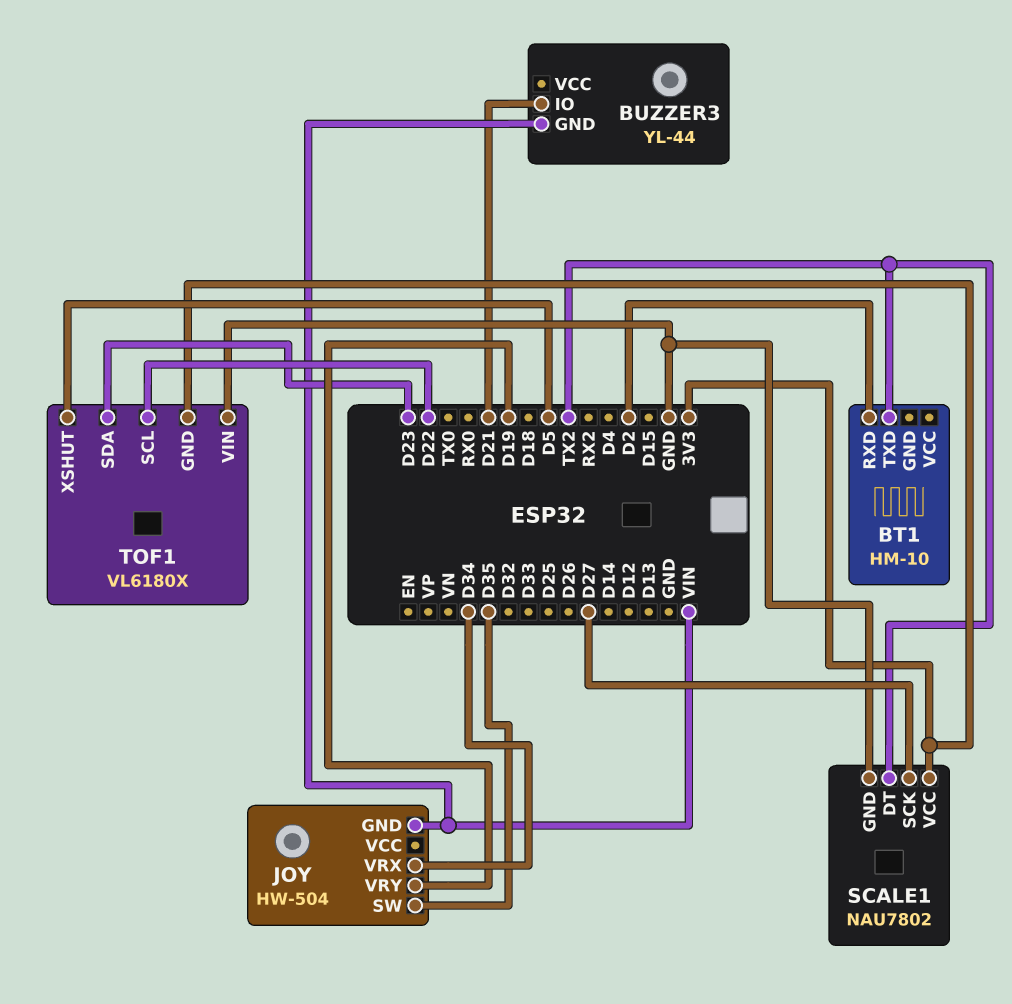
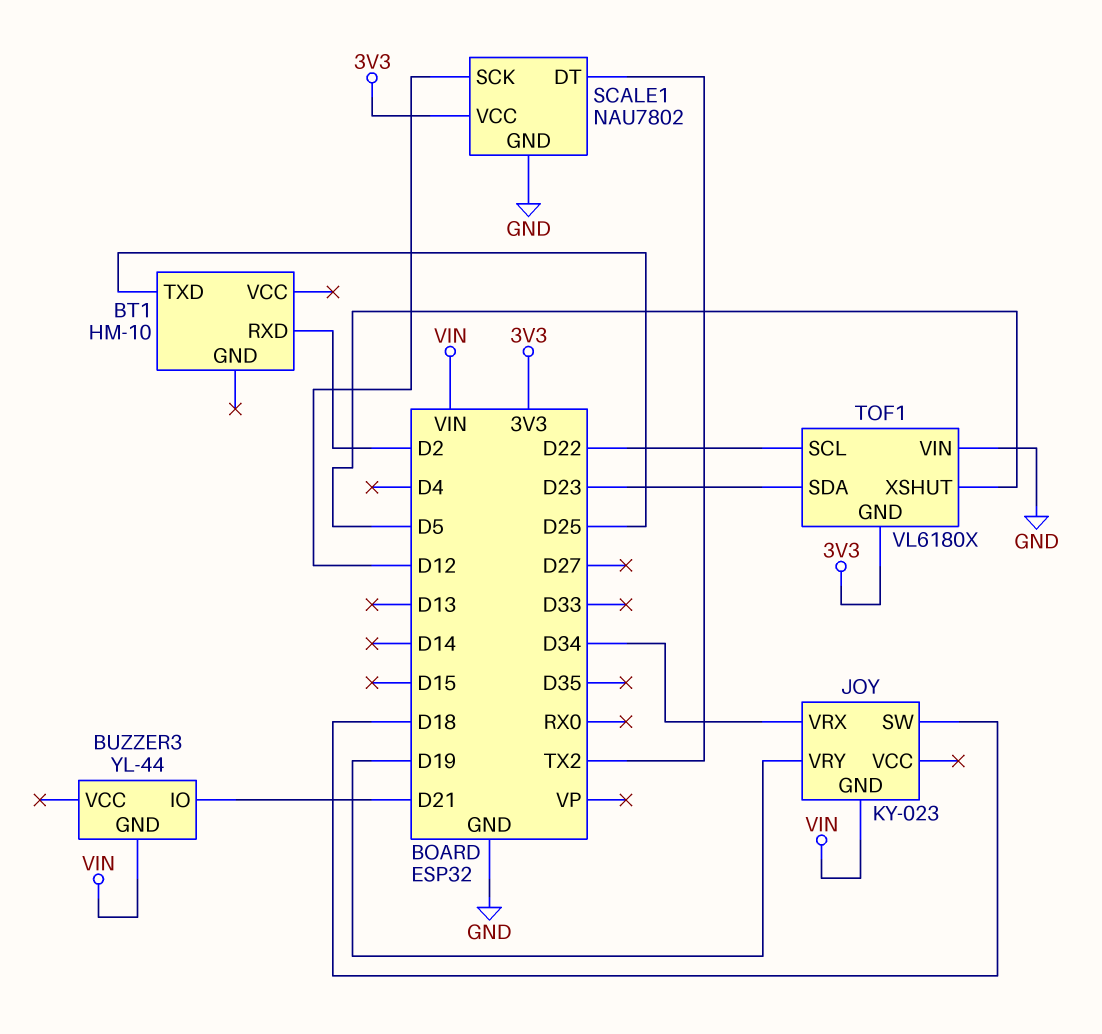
BT1 pin TXD: TX2 -> D25
JOY: HW-504 -> KY-023
JOY pin SW: D35 -> D18
SCALE1 pin SCK: D27 -> D12

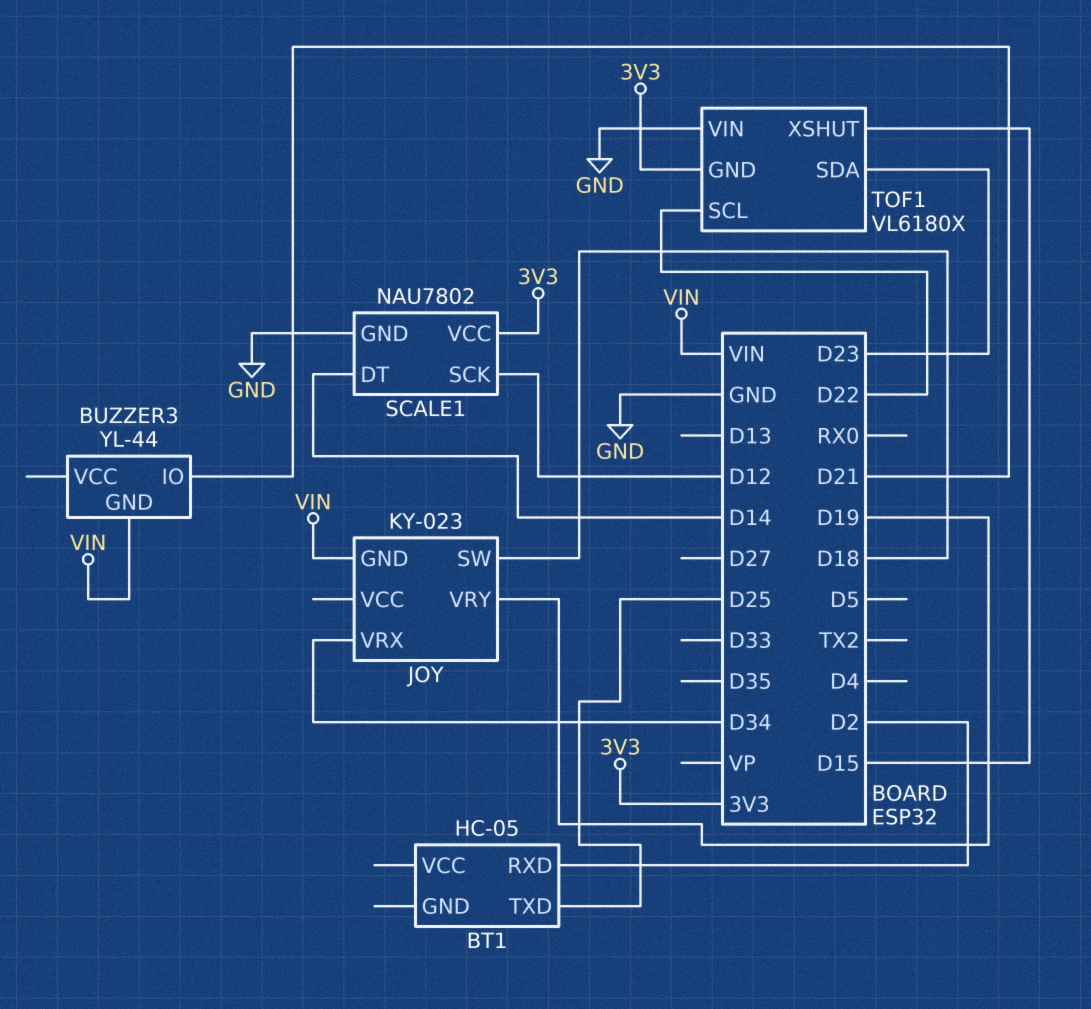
BT1: HM-10 -> HC-05
SCALE1 pin DT: TX2 -> D14
TOF1 pin XSHUT: D5 -> D15

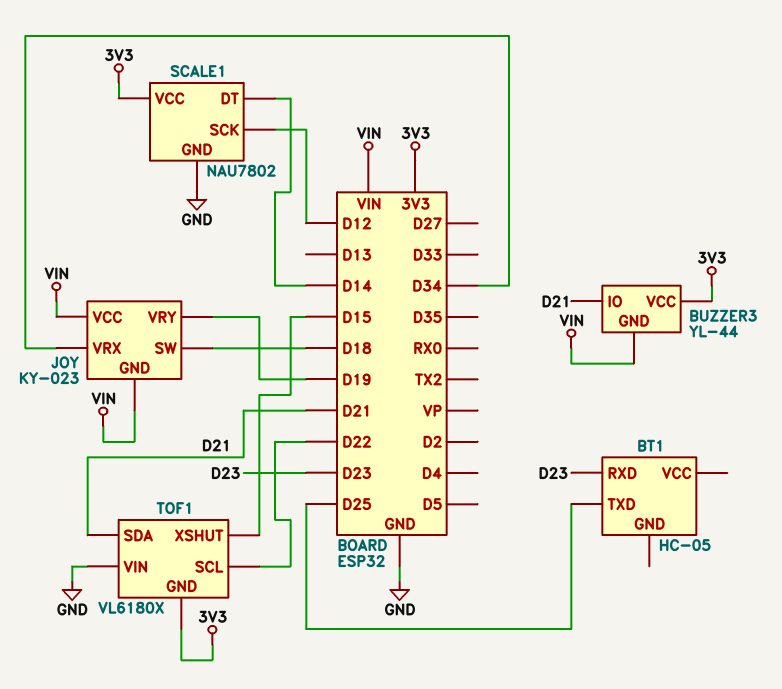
BT1 pin RXD: D2 -> D23
BUZZER3 pin VCC: none -> 3V3
JOY pin VCC: none -> VIN
TOF1 pin SDA: D23 -> D21

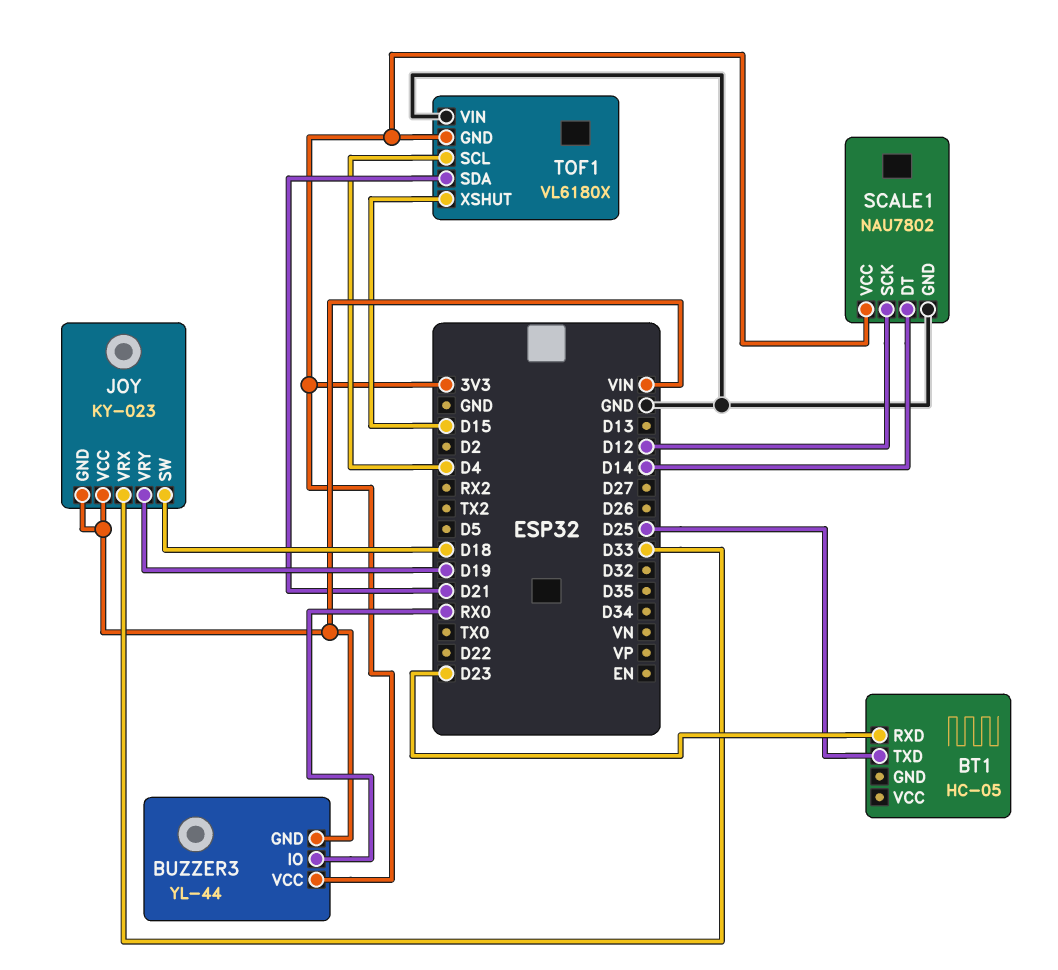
BUZZER3 pin IO: D21 -> RX0
JOY pin VRX: D34 -> D33
TOF1 pin SCL: D22 -> D4

